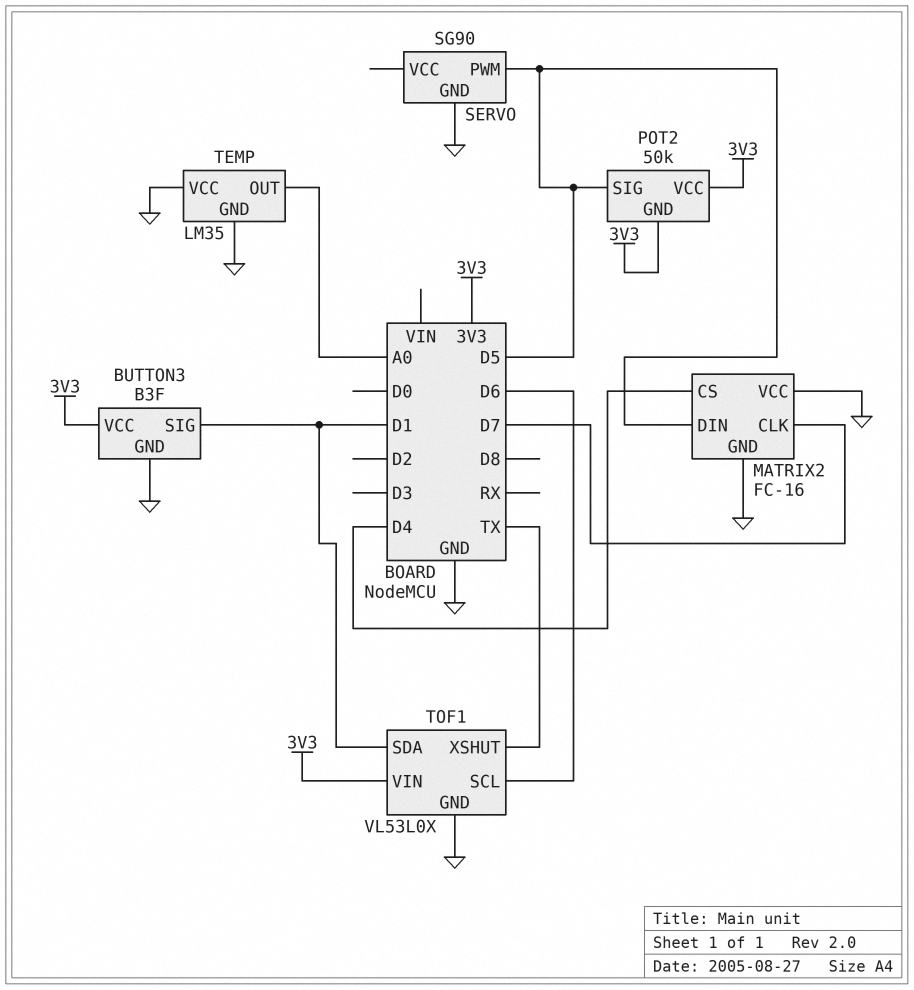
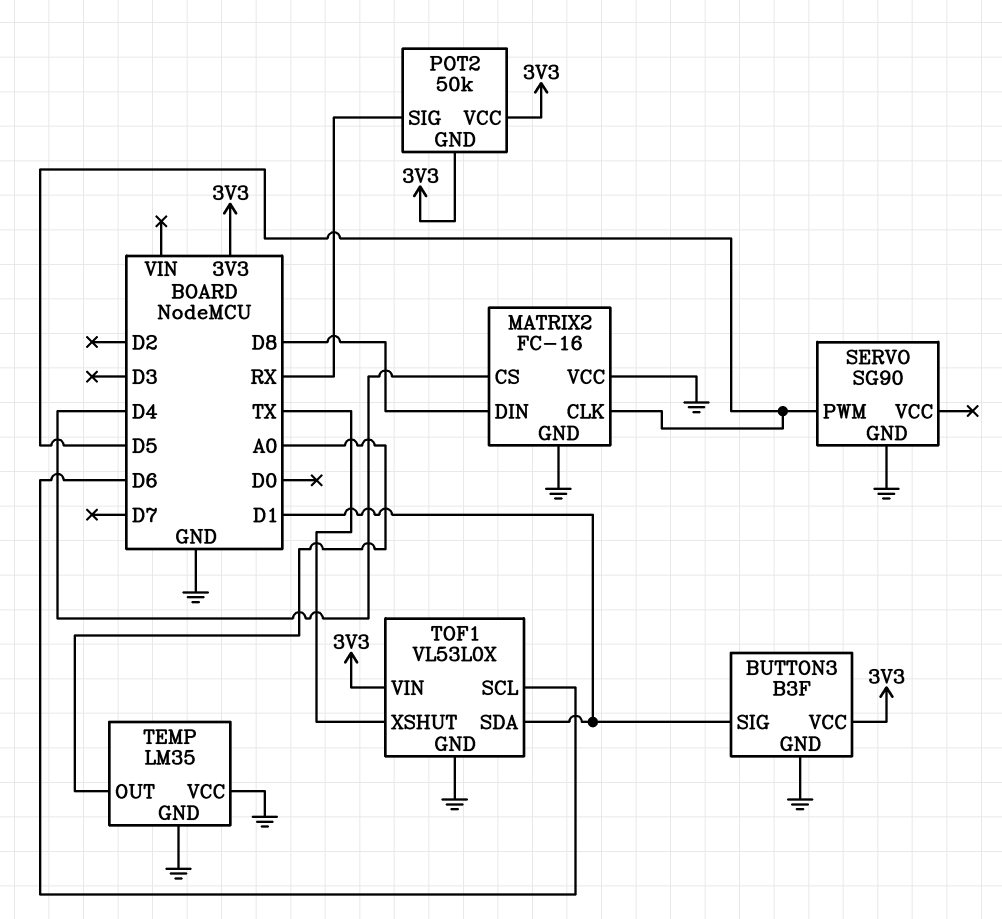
MATRIX2 pin CLK: D7 -> D5
MATRIX2 pin DIN: D5 -> D8
POT2 pin SIG: D5 -> RX

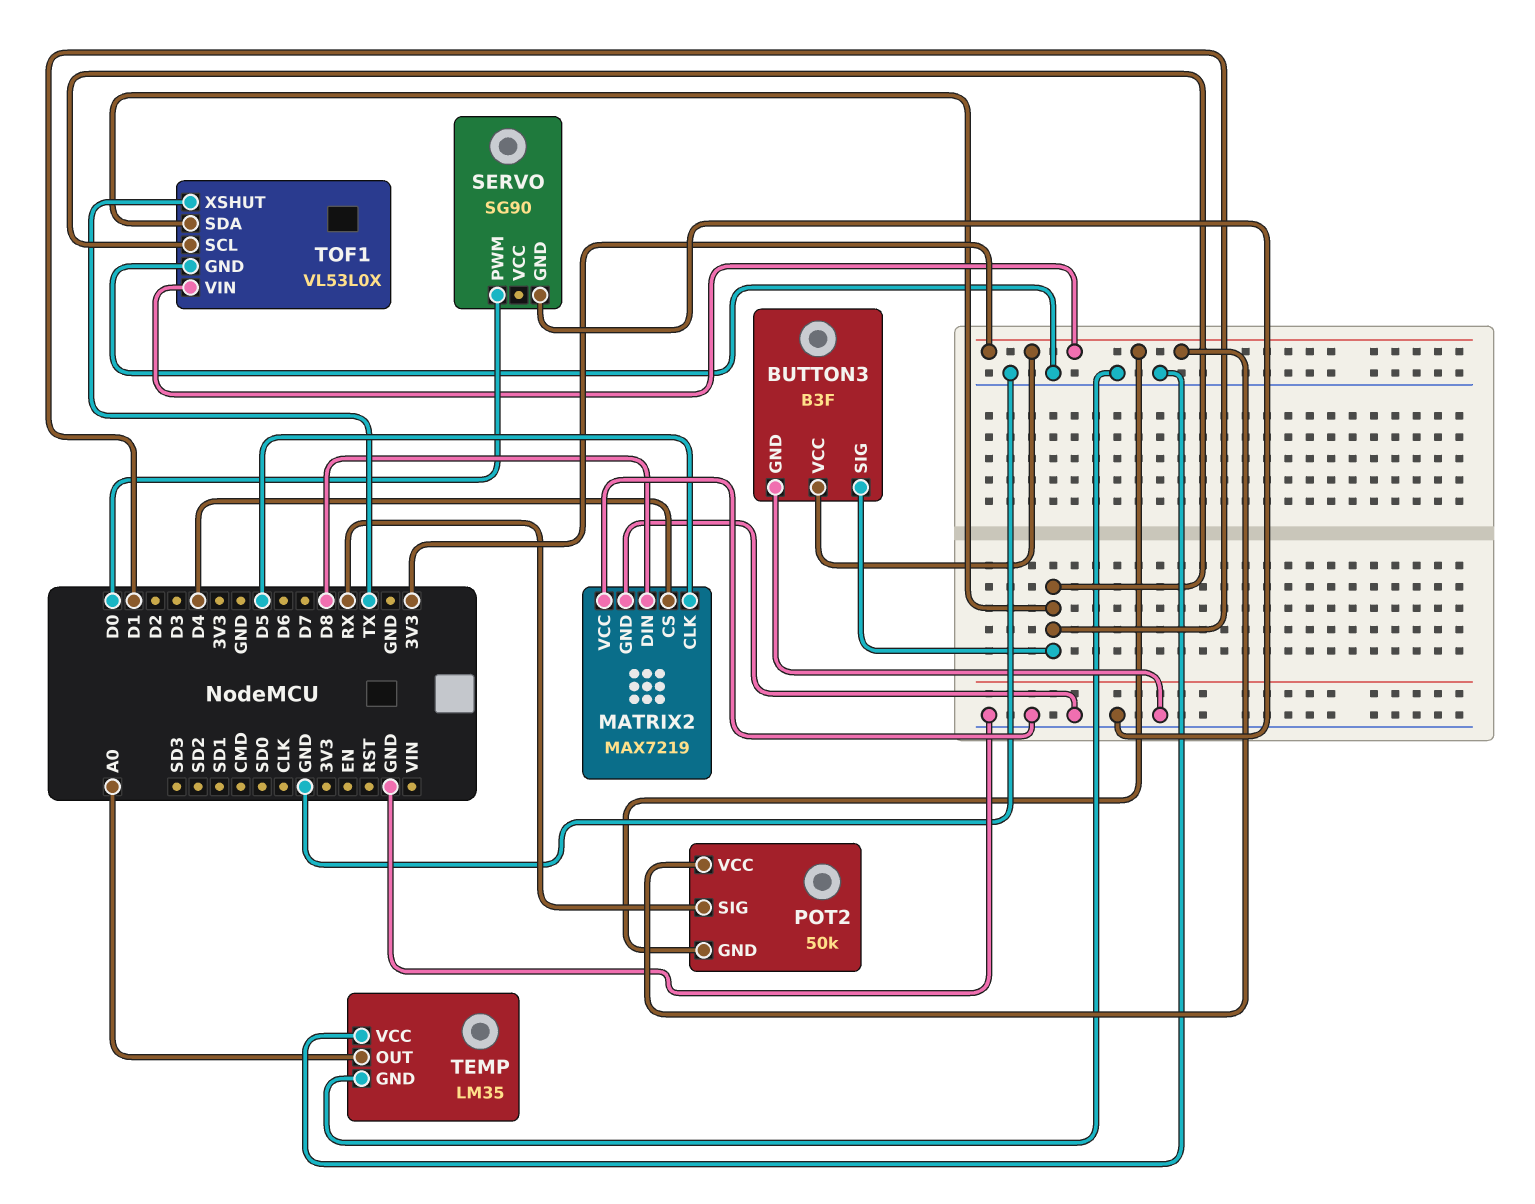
MATRIX2: FC-16 -> MAX7219
SERVO pin PWM: D5 -> D0
TOF1 pin SCL: D6 -> D1

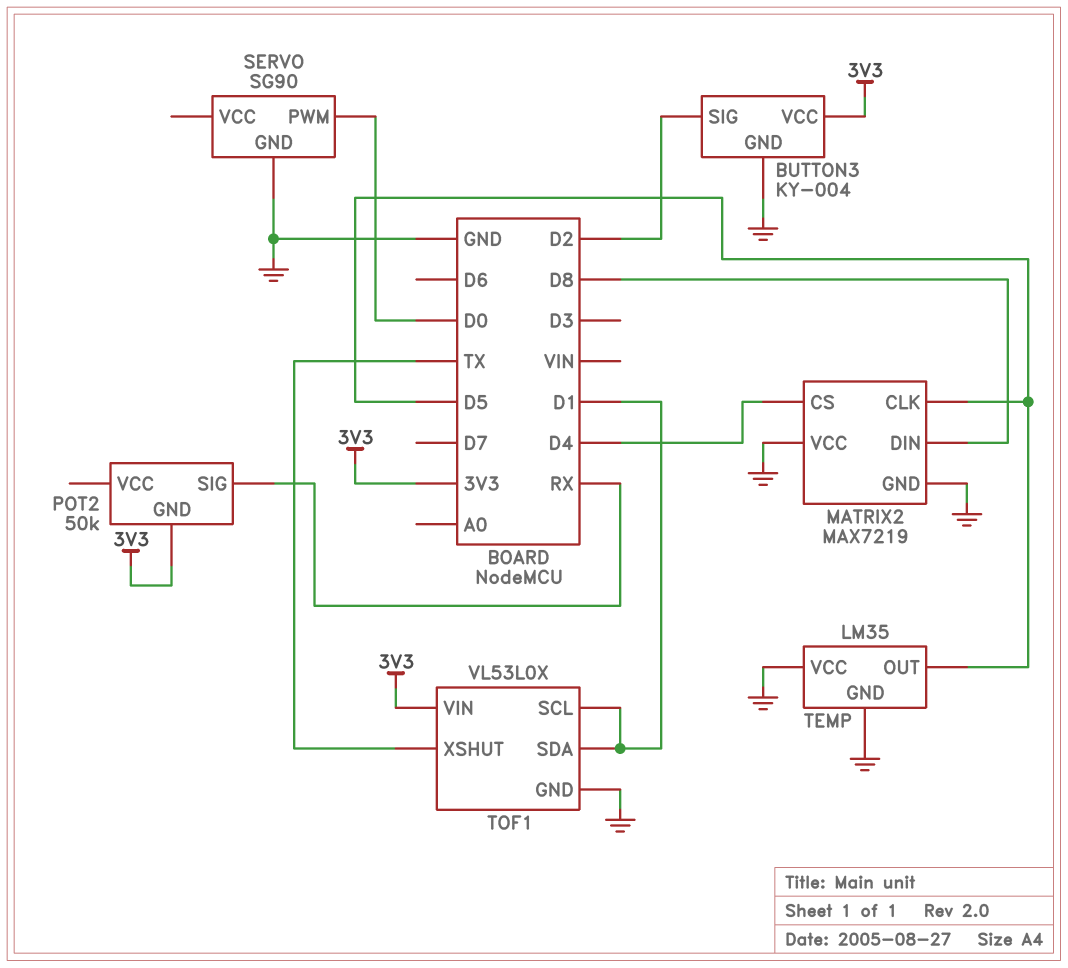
BUTTON3: B3F -> KY-004
BUTTON3 pin SIG: D1 -> D2
POT2 pin VCC: 3V3 -> none
TEMP pin OUT: A0 -> D5

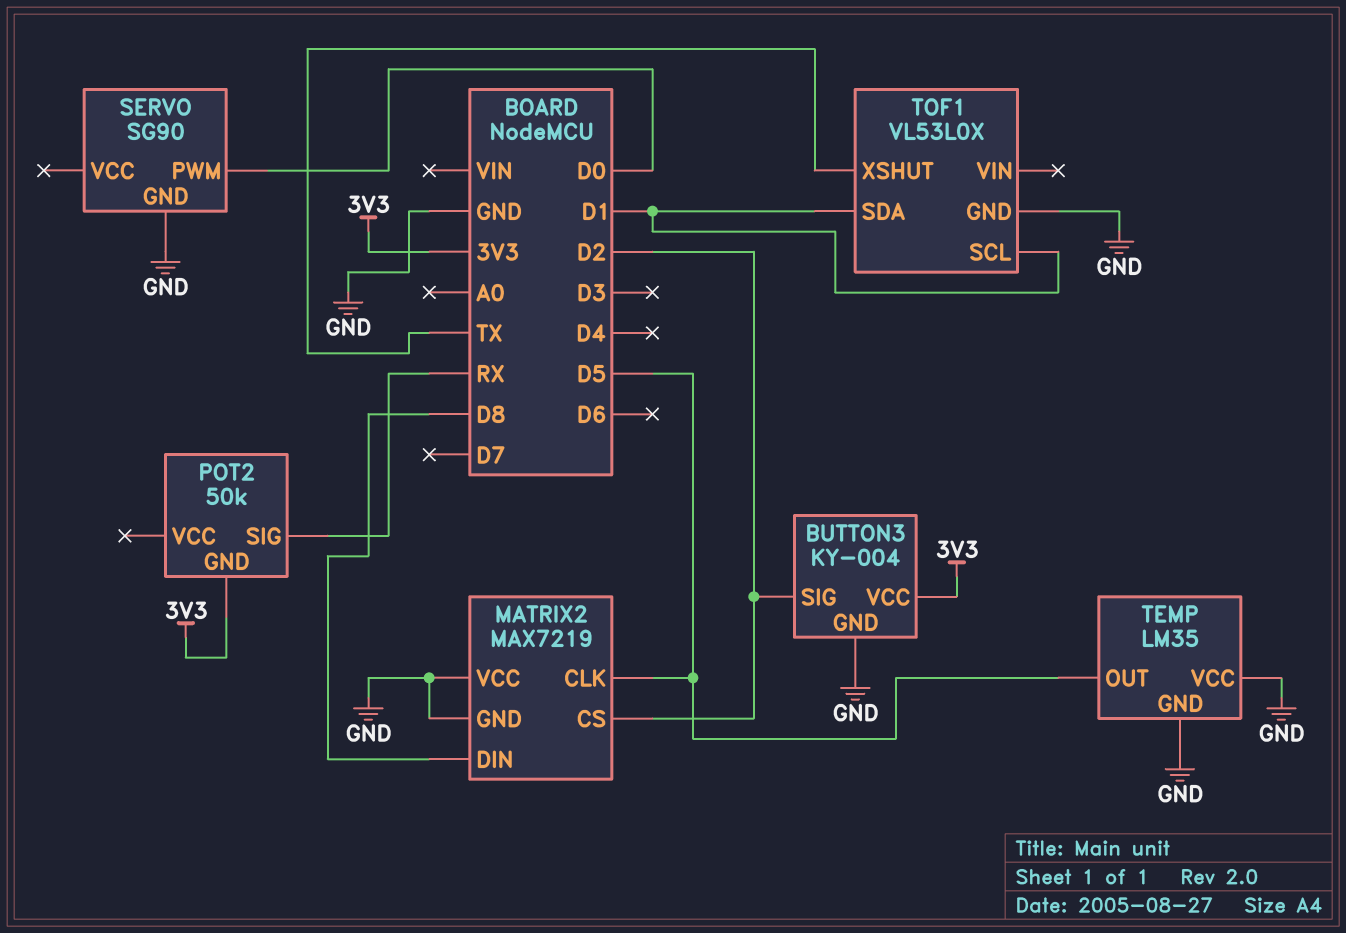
MATRIX2 pin CS: D4 -> D2
TOF1 pin VIN: 3V3 -> none

